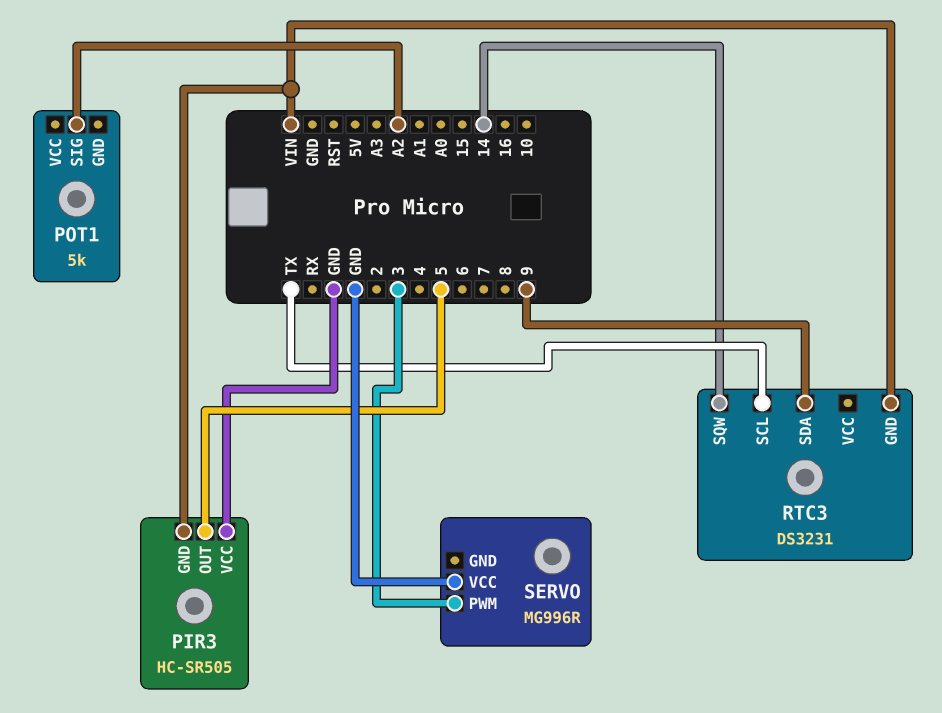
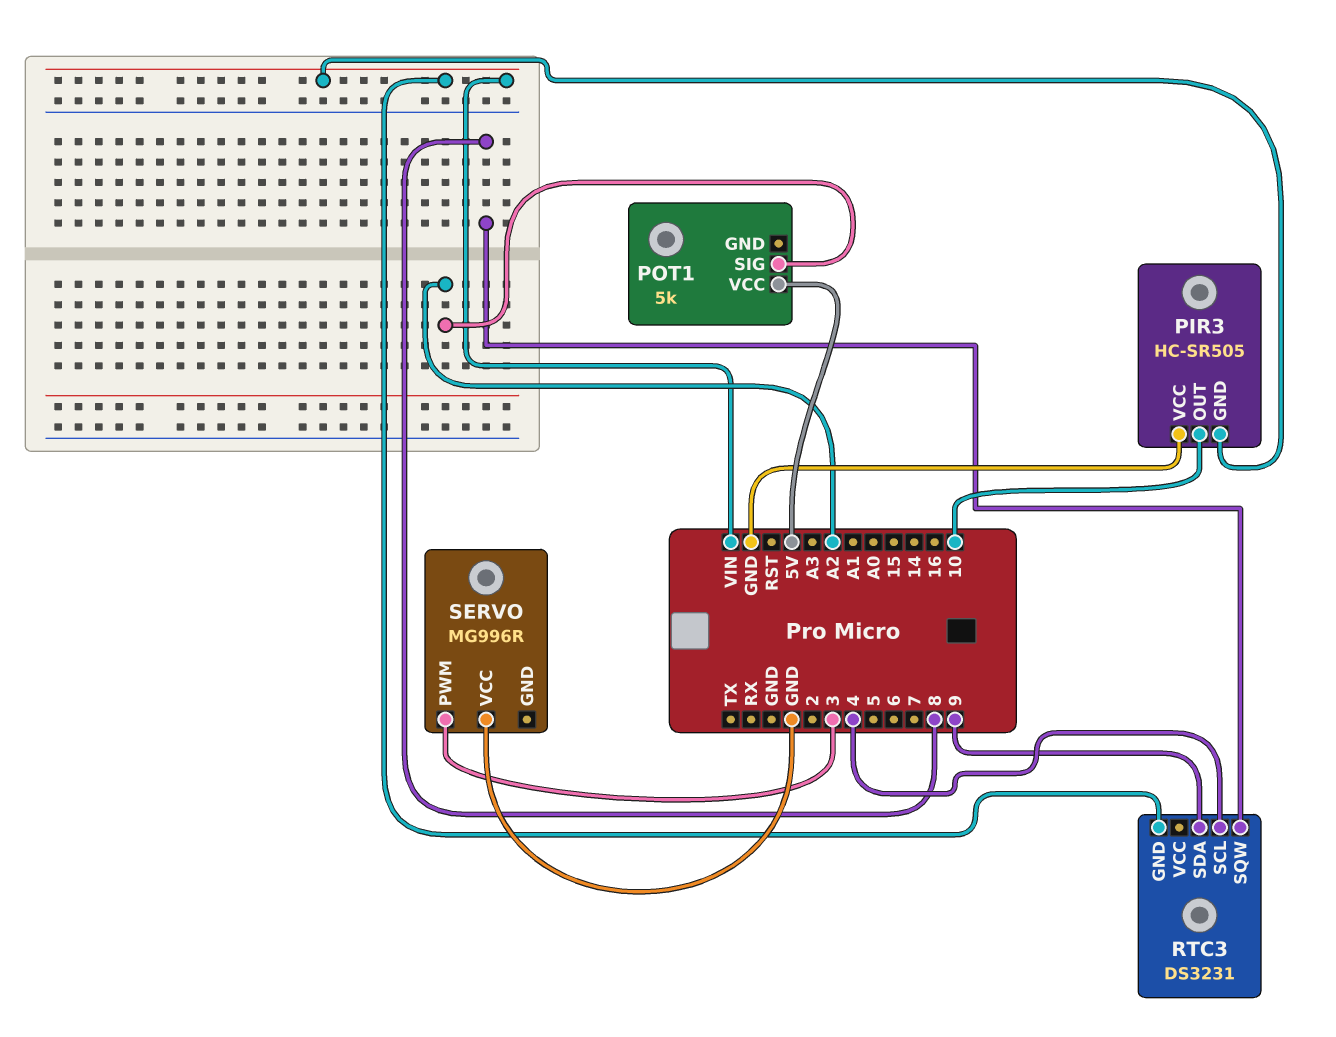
PIR3 pin OUT: 5 -> 10
POT1 pin VCC: none -> 5V
RTC3 pin SCL: TX -> 4
RTC3 pin SQW: 14 -> 8

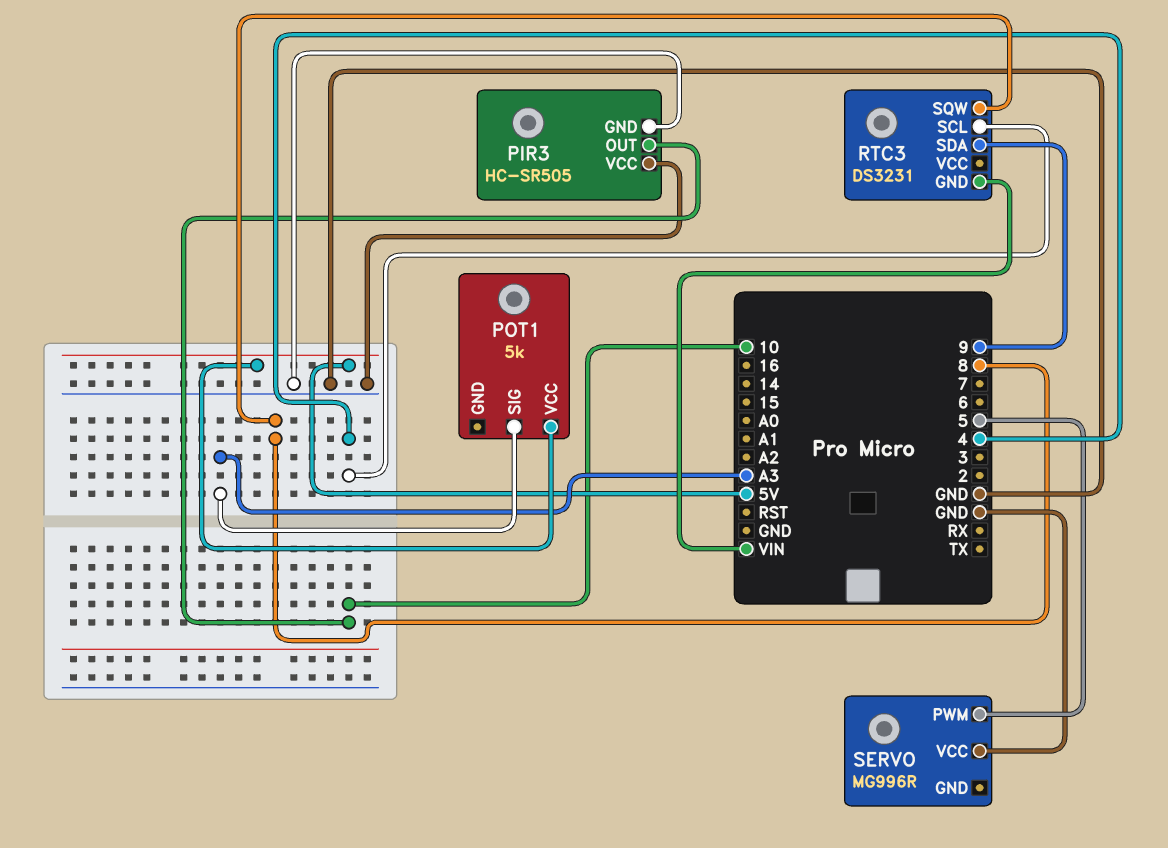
PIR3 pin GND: VIN -> GND
POT1 pin SIG: A2 -> A3
SERVO pin PWM: 3 -> 5

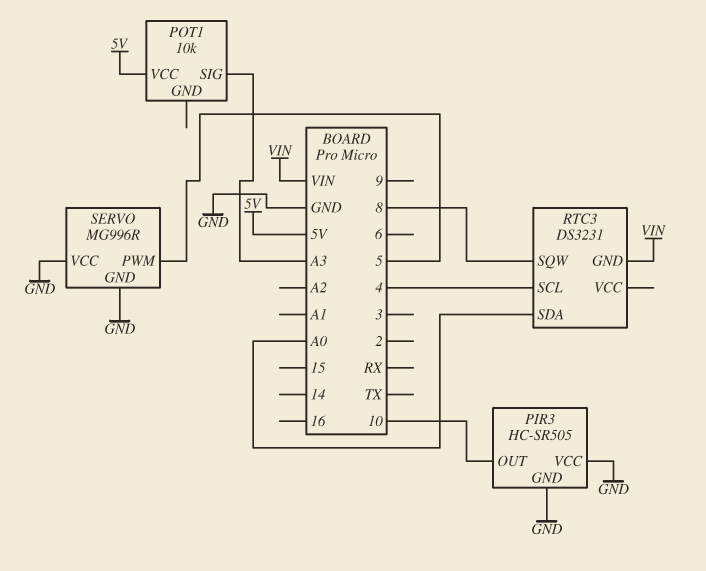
POT1: 5k -> 10k
RTC3 pin SDA: 9 -> A0
SERVO pin GND: none -> GND

